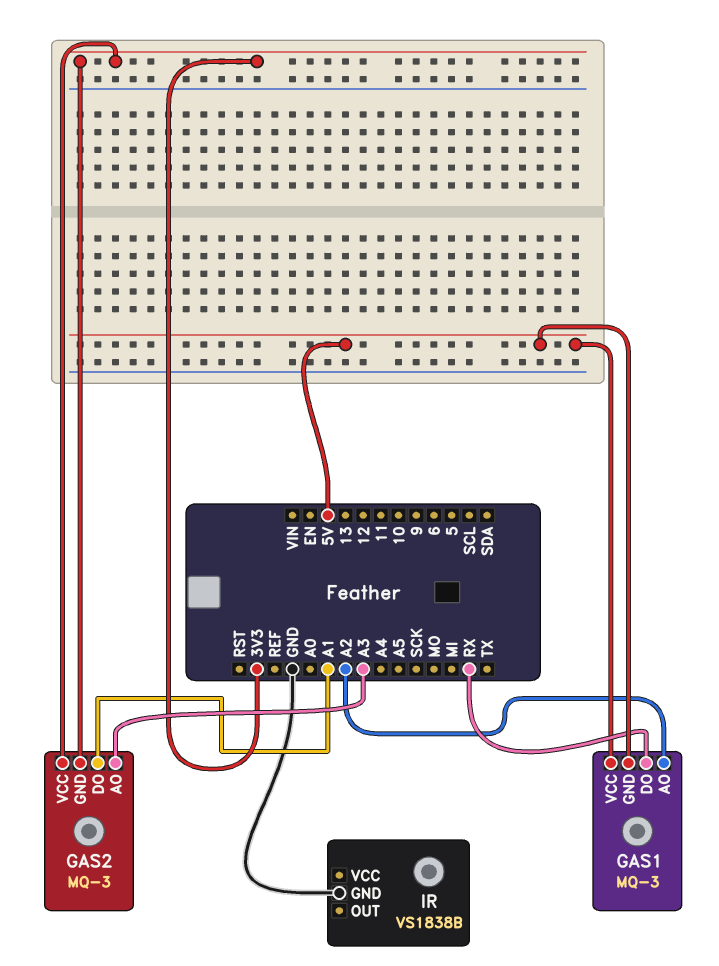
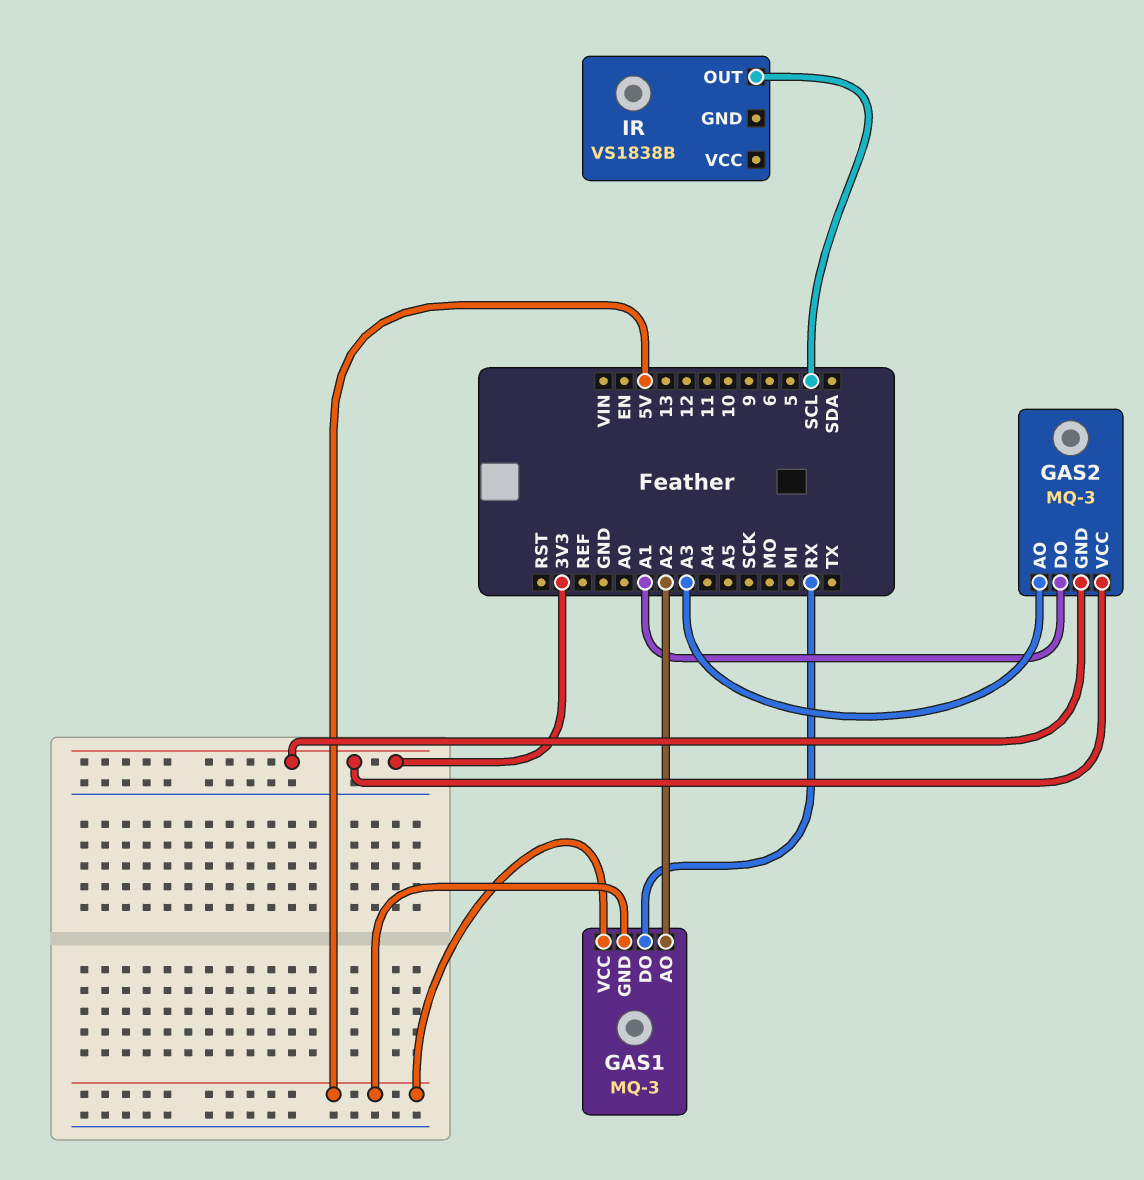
IR pin GND: GND -> none
IR pin OUT: none -> SCL

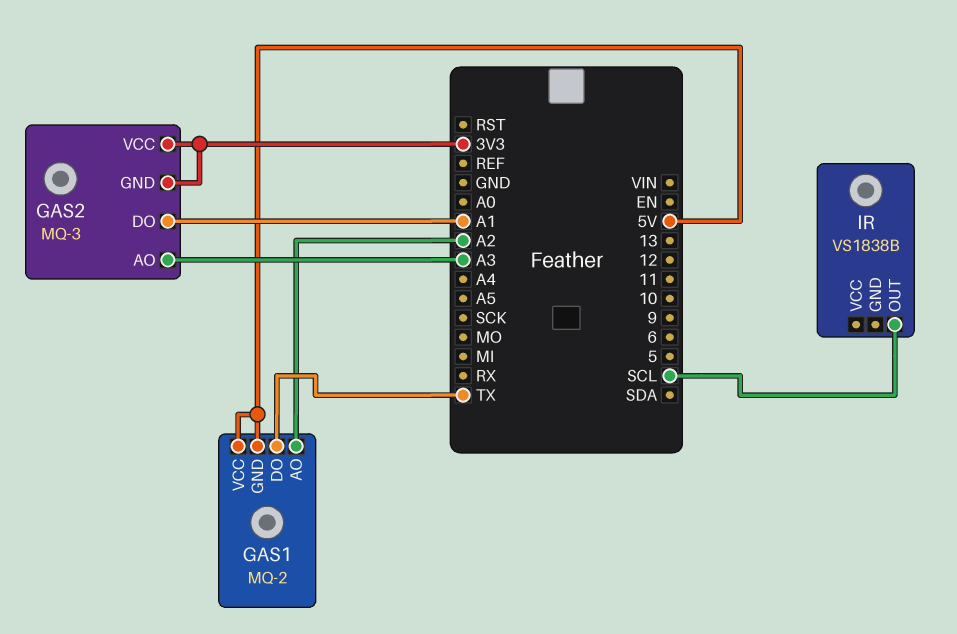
GAS1: MQ-3 -> MQ-2
GAS1 pin DO: RX -> TX

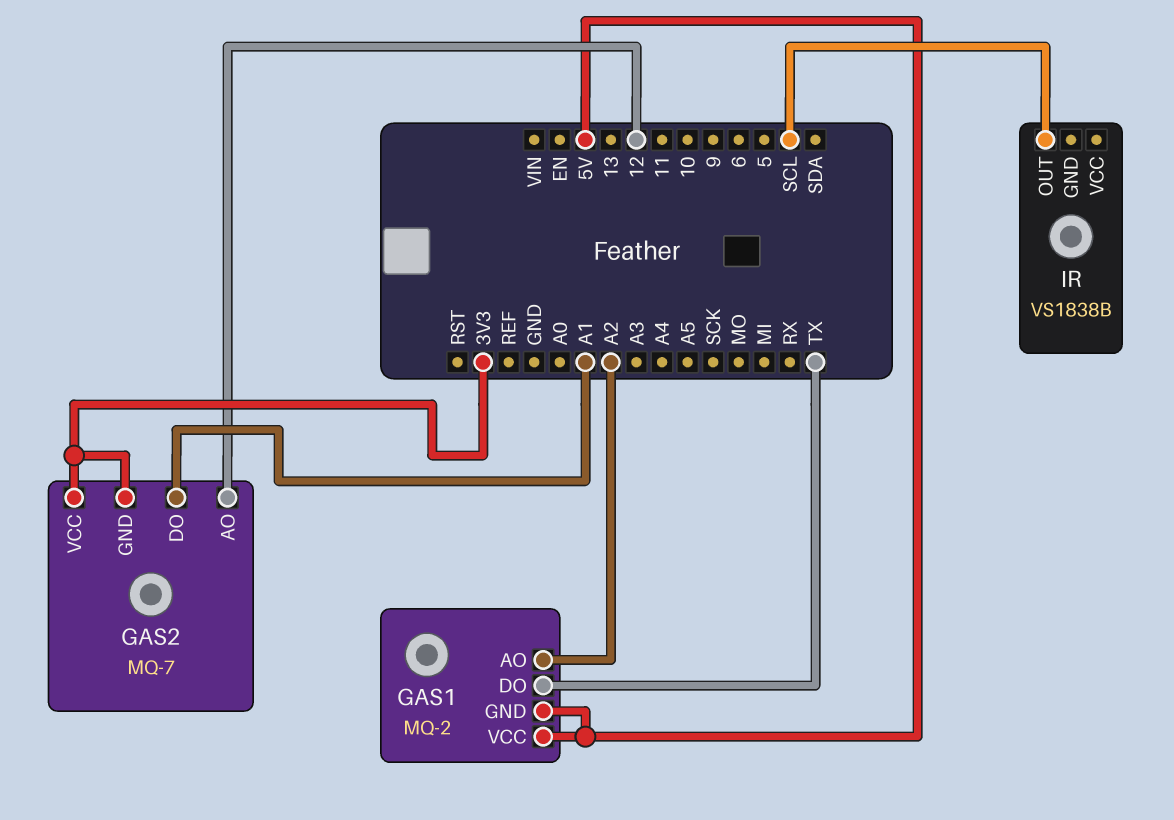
GAS2: MQ-3 -> MQ-7
GAS2 pin AO: A3 -> 12

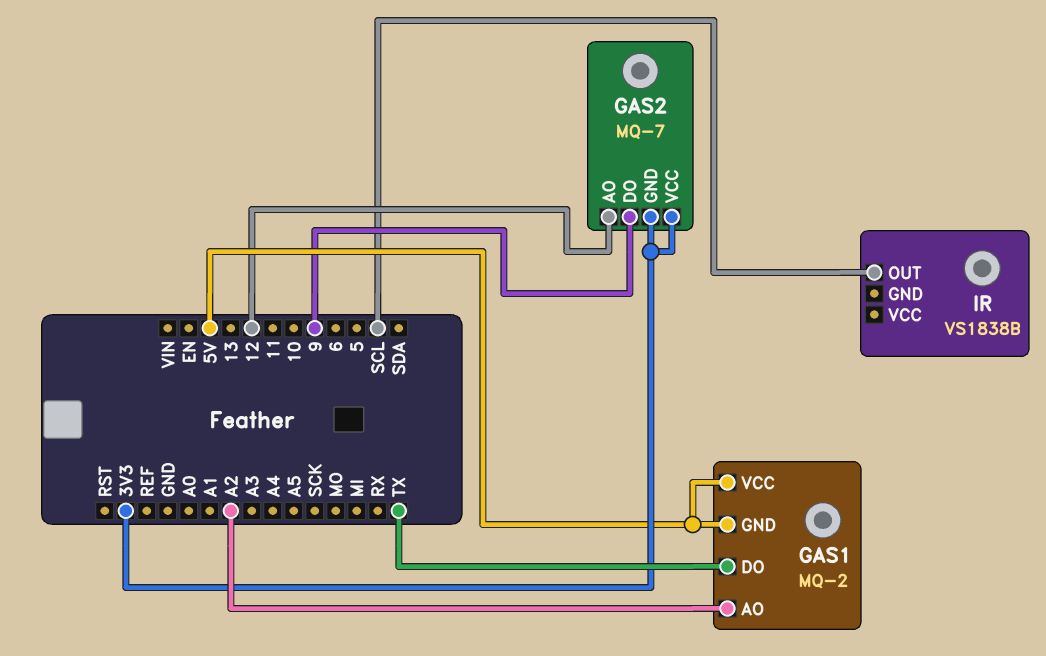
GAS2 pin DO: A1 -> 9

